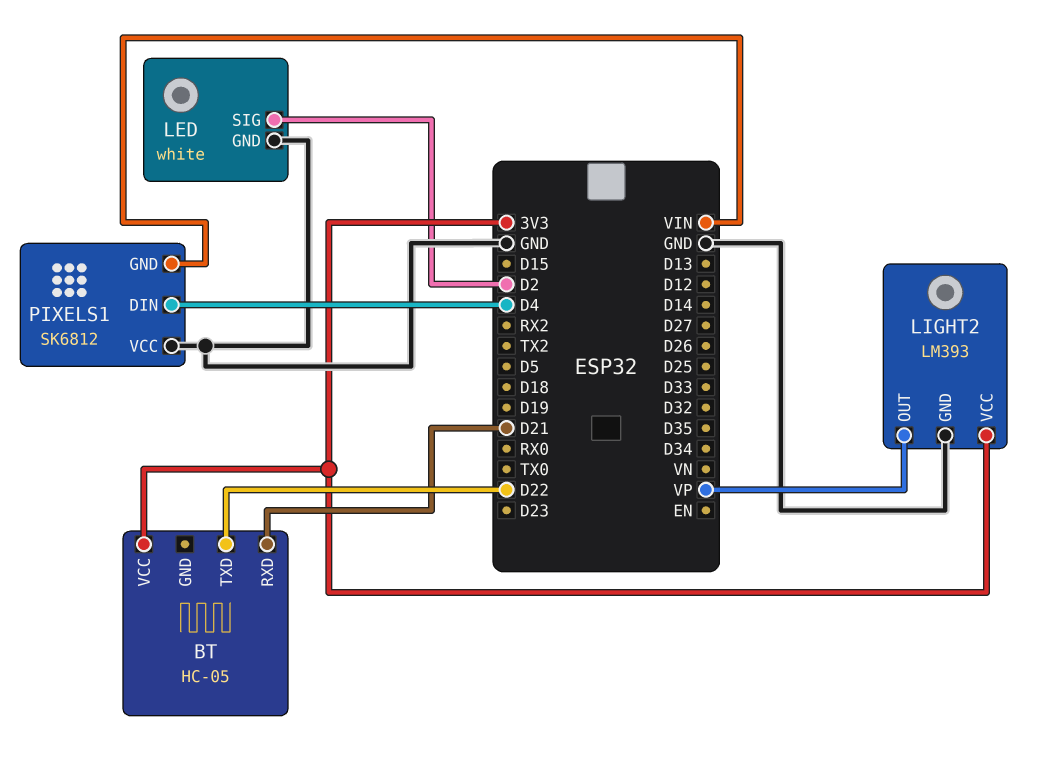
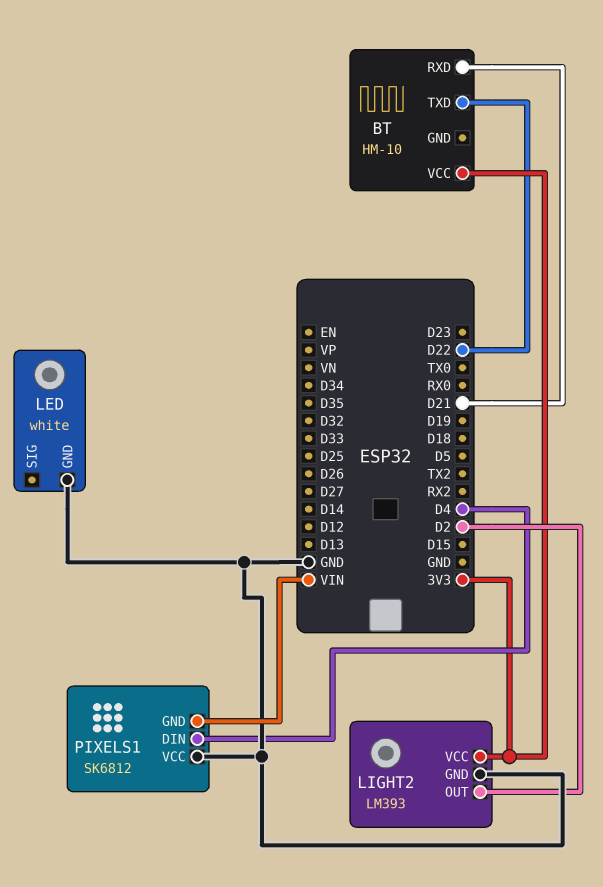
BT: HC-05 -> HM-10
LED pin SIG: D2 -> none
LIGHT2 pin OUT: VP -> D2

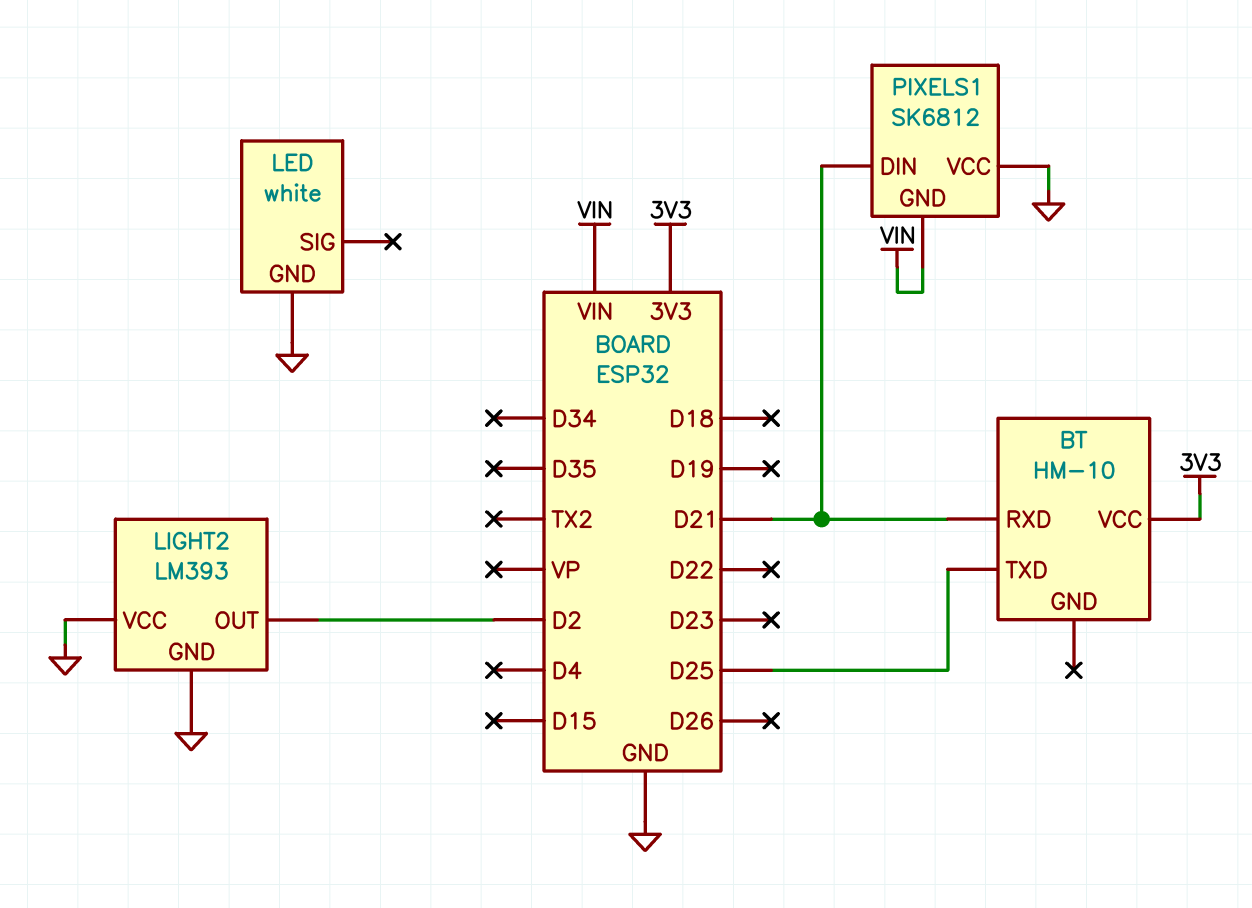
BT pin TXD: D22 -> D25
LIGHT2 pin VCC: 3V3 -> GND
PIXELS1 pin DIN: D4 -> D21

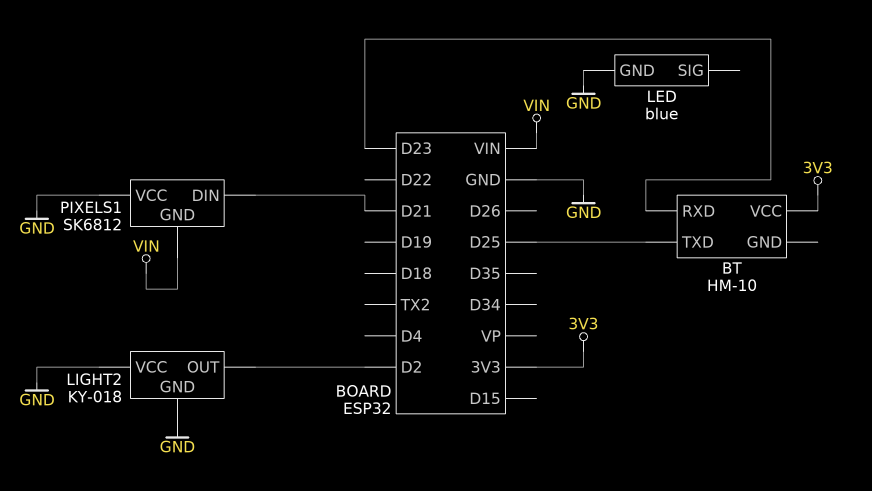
BT pin RXD: D21 -> D23
LED: white -> blue
LIGHT2: LM393 -> KY-018

